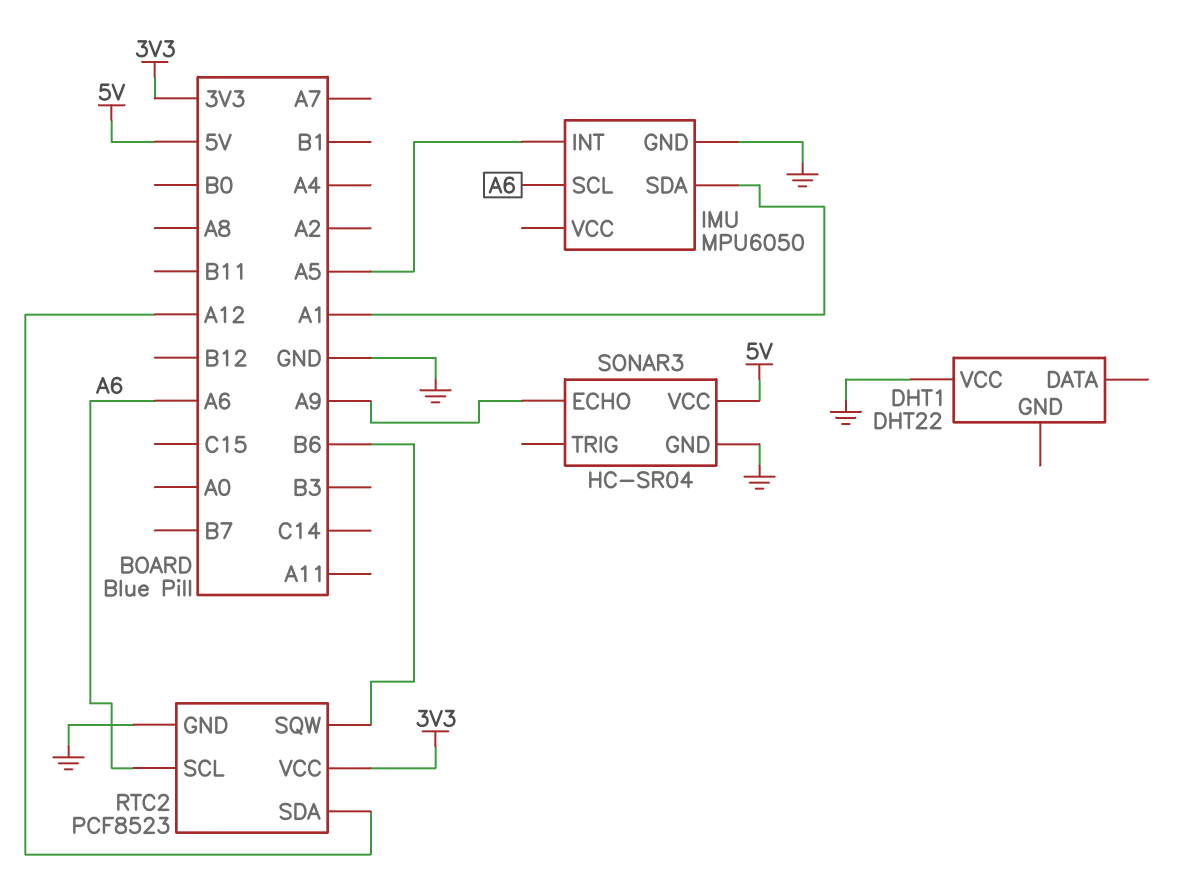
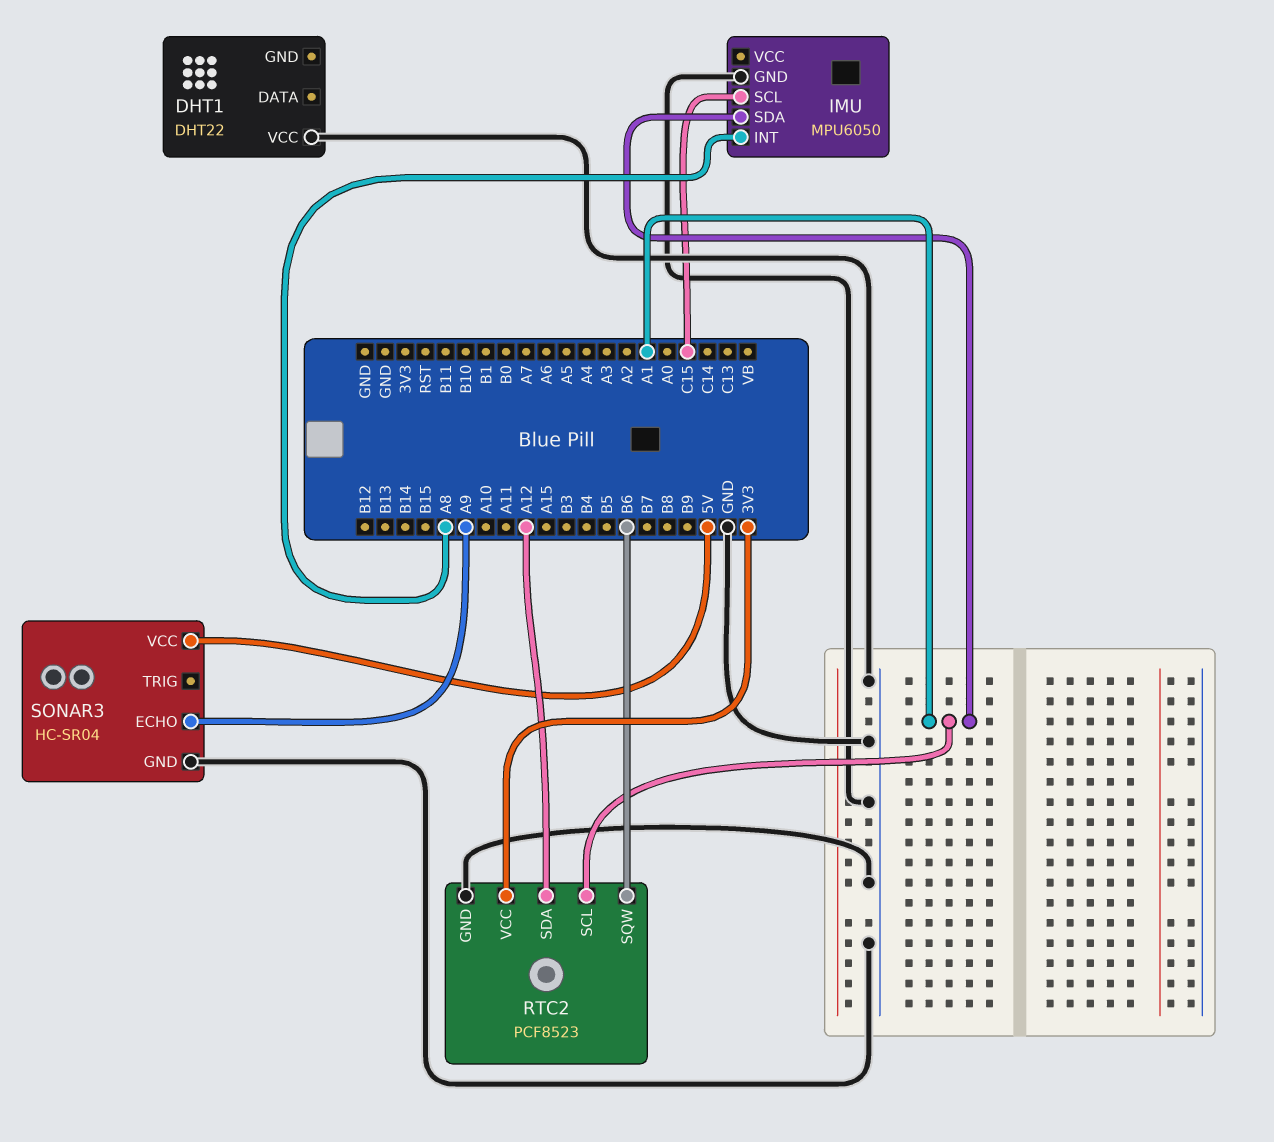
IMU pin INT: A5 -> A8
IMU pin SCL: A6 -> C15
RTC2 pin SCL: A6 -> A1

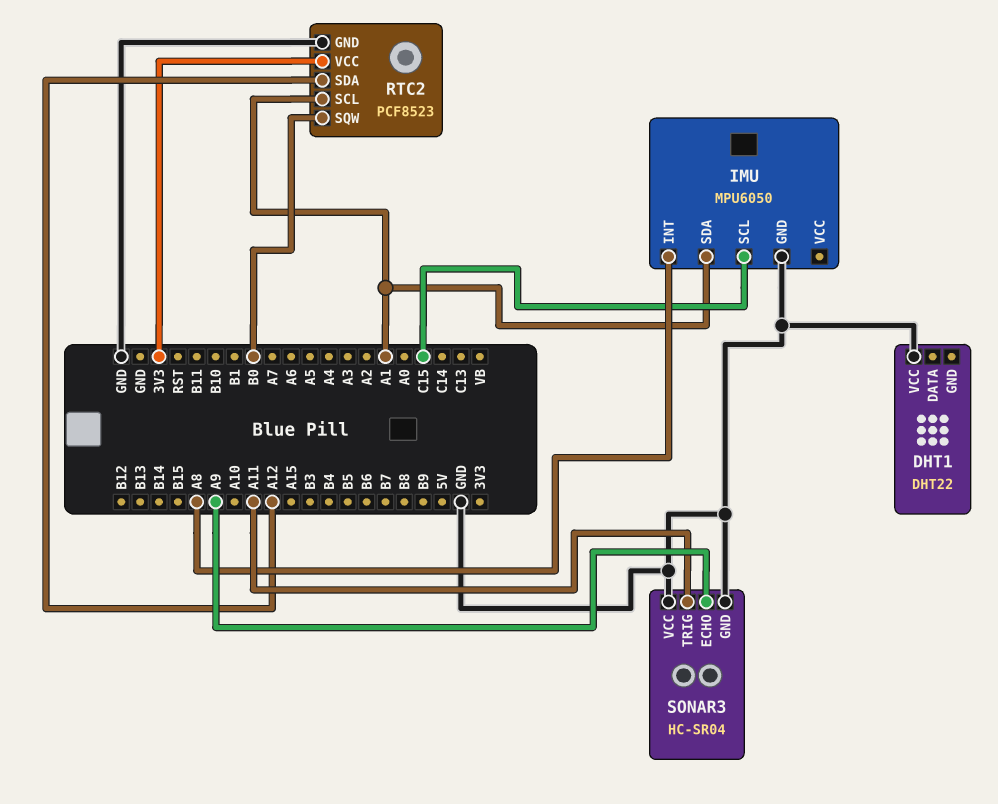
RTC2 pin SQW: B6 -> B0
SONAR3 pin TRIG: none -> A11
SONAR3 pin VCC: 5V -> GND

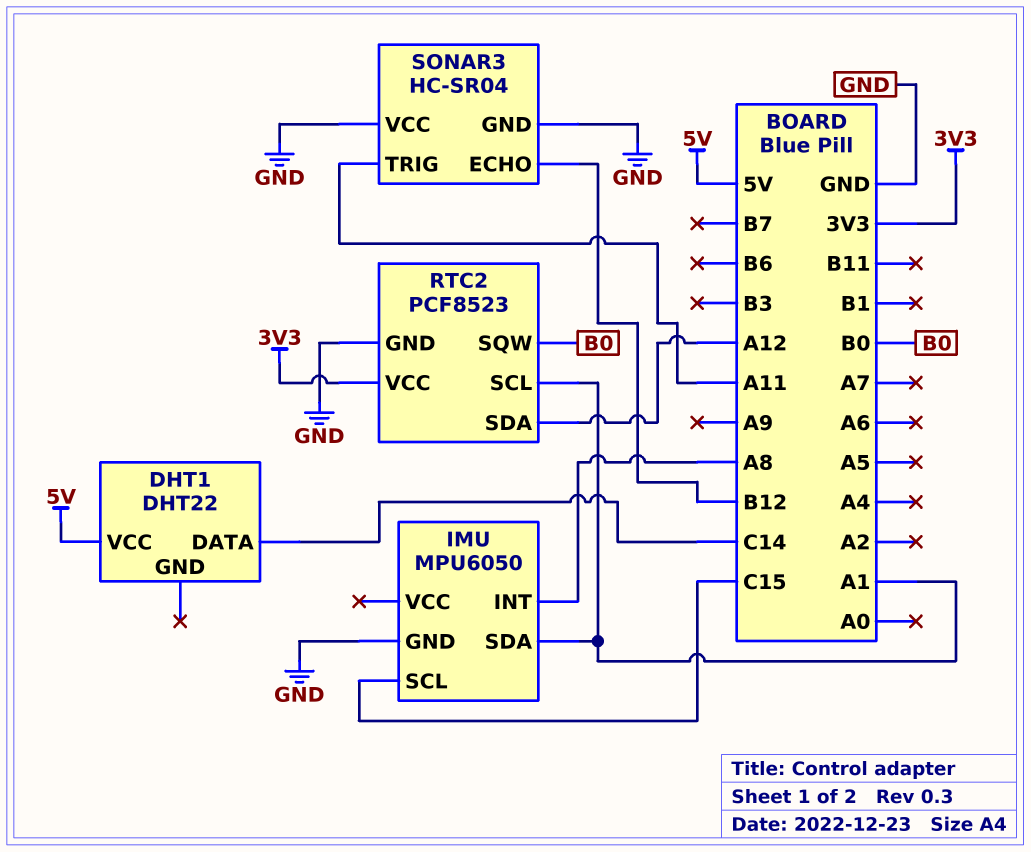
DHT1 pin DATA: none -> C14
DHT1 pin VCC: GND -> 5V
SONAR3 pin ECHO: A9 -> B12

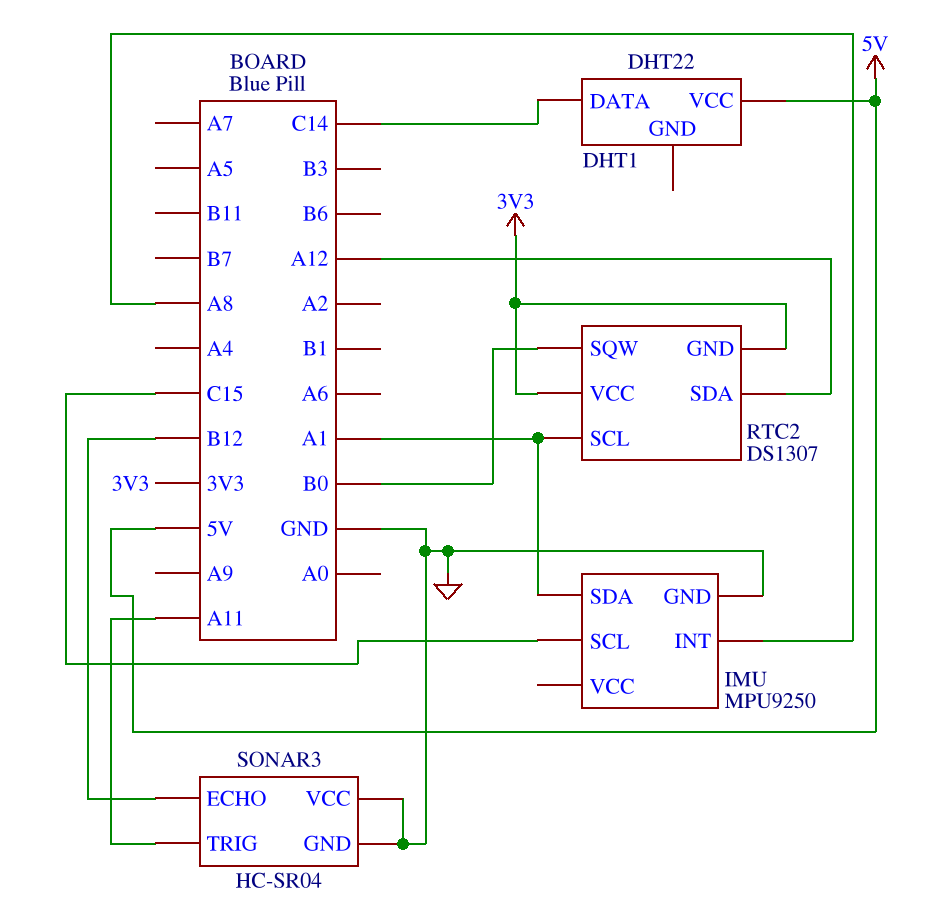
IMU: MPU6050 -> MPU9250
RTC2: PCF8523 -> DS1307
RTC2 pin GND: GND -> 3V3

